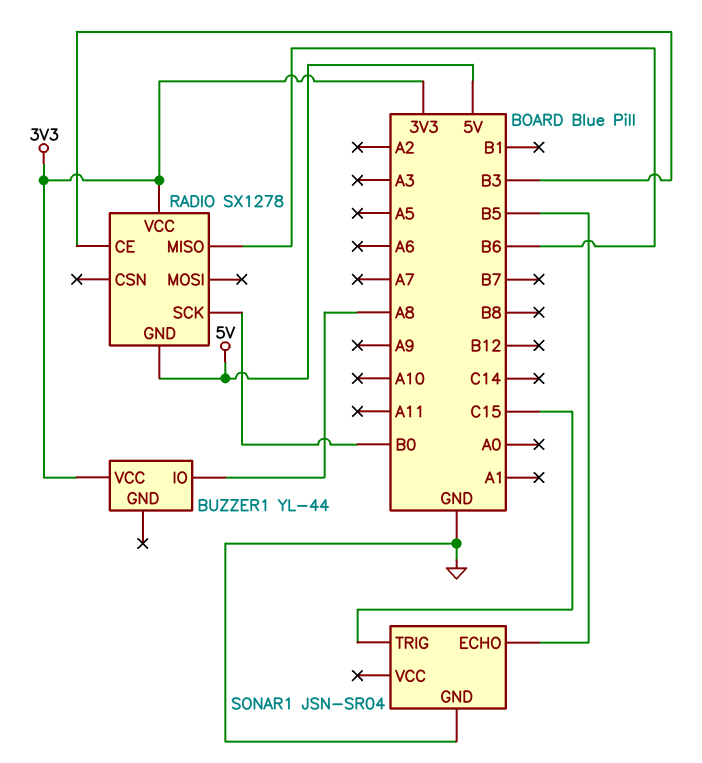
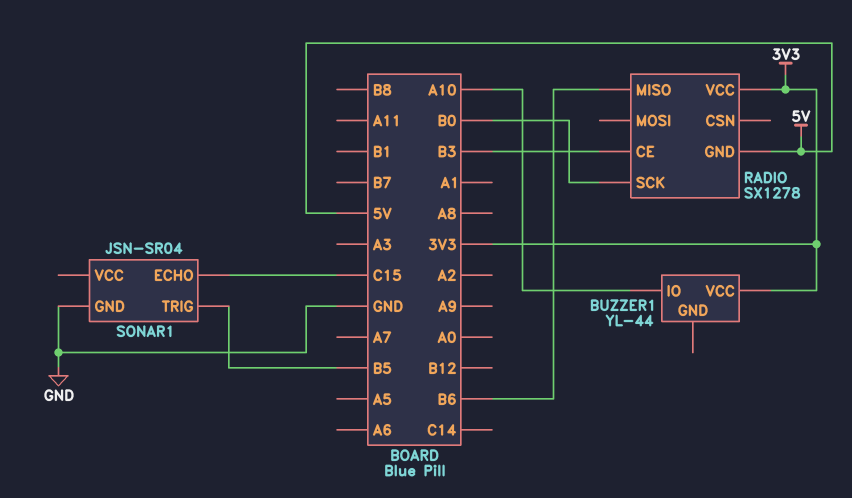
BUZZER1 pin IO: A8 -> A10
SONAR1 pin ECHO: B5 -> C15
SONAR1 pin TRIG: C15 -> B5

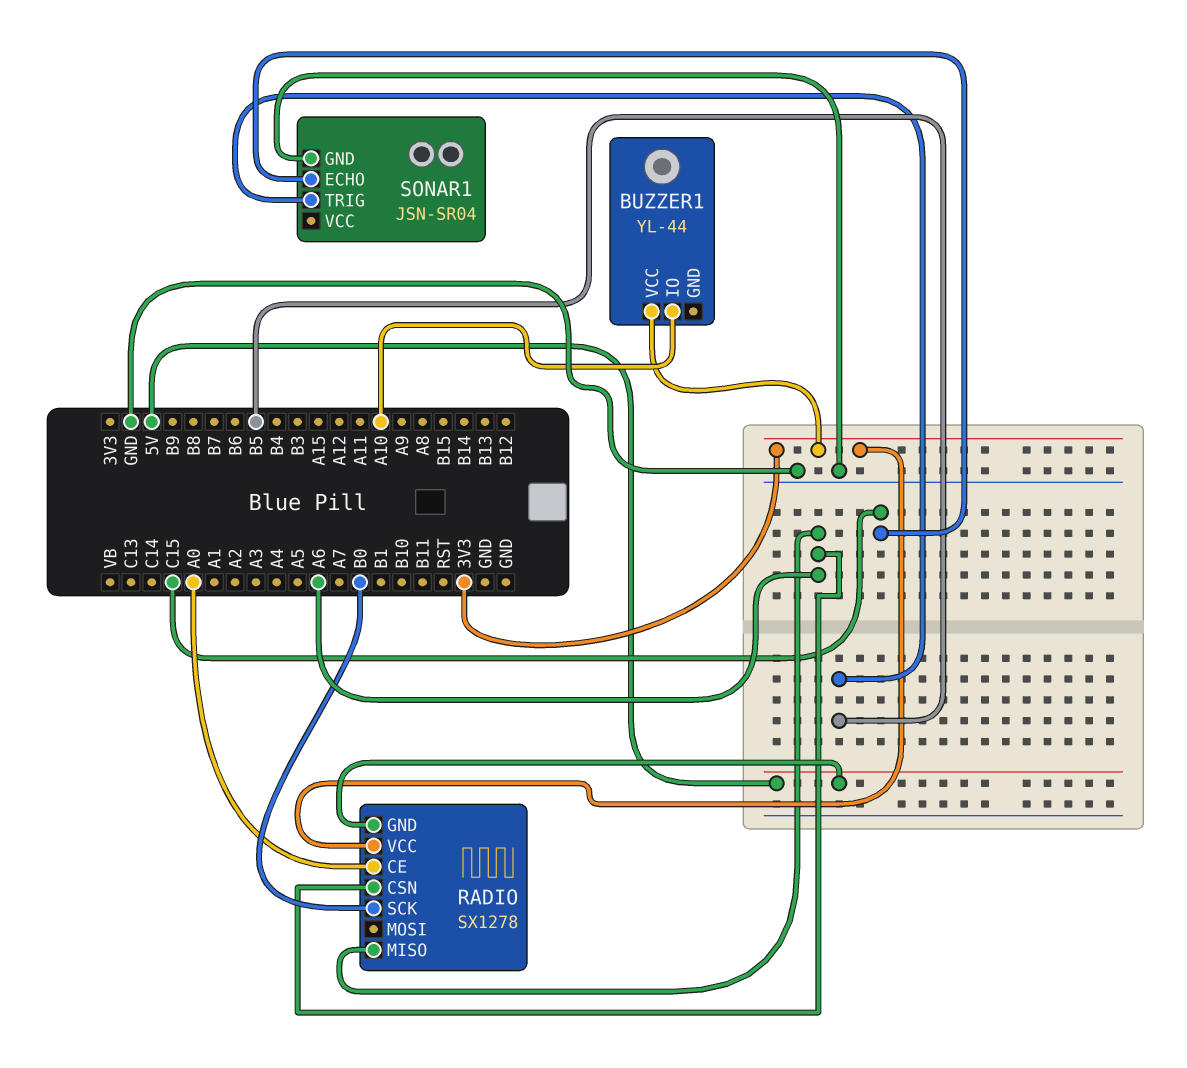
RADIO pin CE: B3 -> A0
RADIO pin CSN: none -> A6
RADIO pin MISO: B6 -> A6

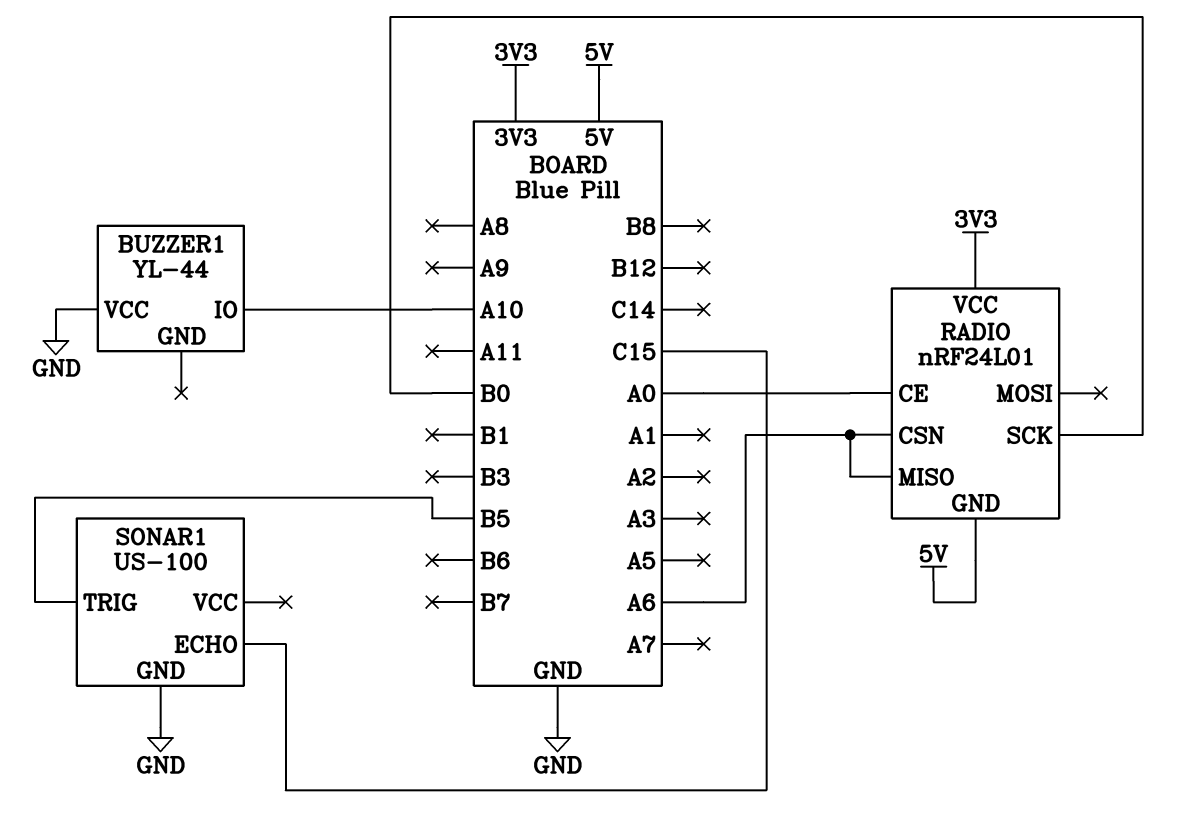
BUZZER1 pin VCC: 3V3 -> GND
RADIO: SX1278 -> nRF24L01
SONAR1: JSN-SR04 -> US-100

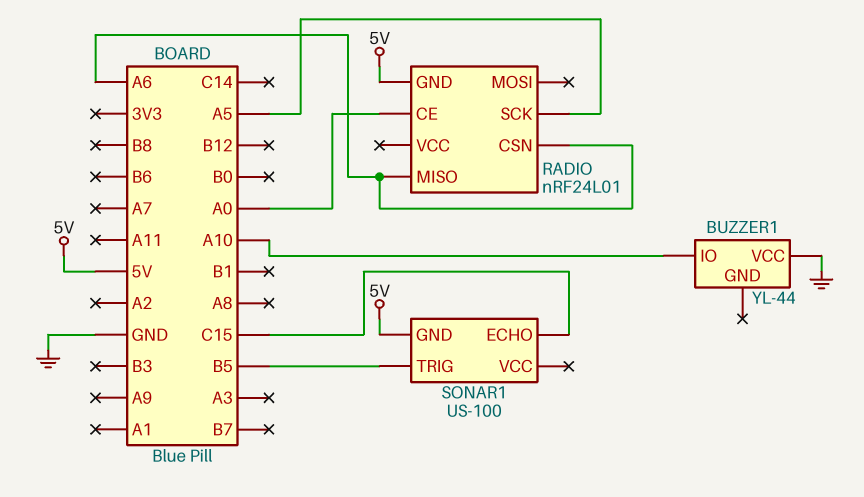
RADIO pin SCK: B0 -> A5
RADIO pin VCC: 3V3 -> none
SONAR1 pin GND: GND -> 5V

